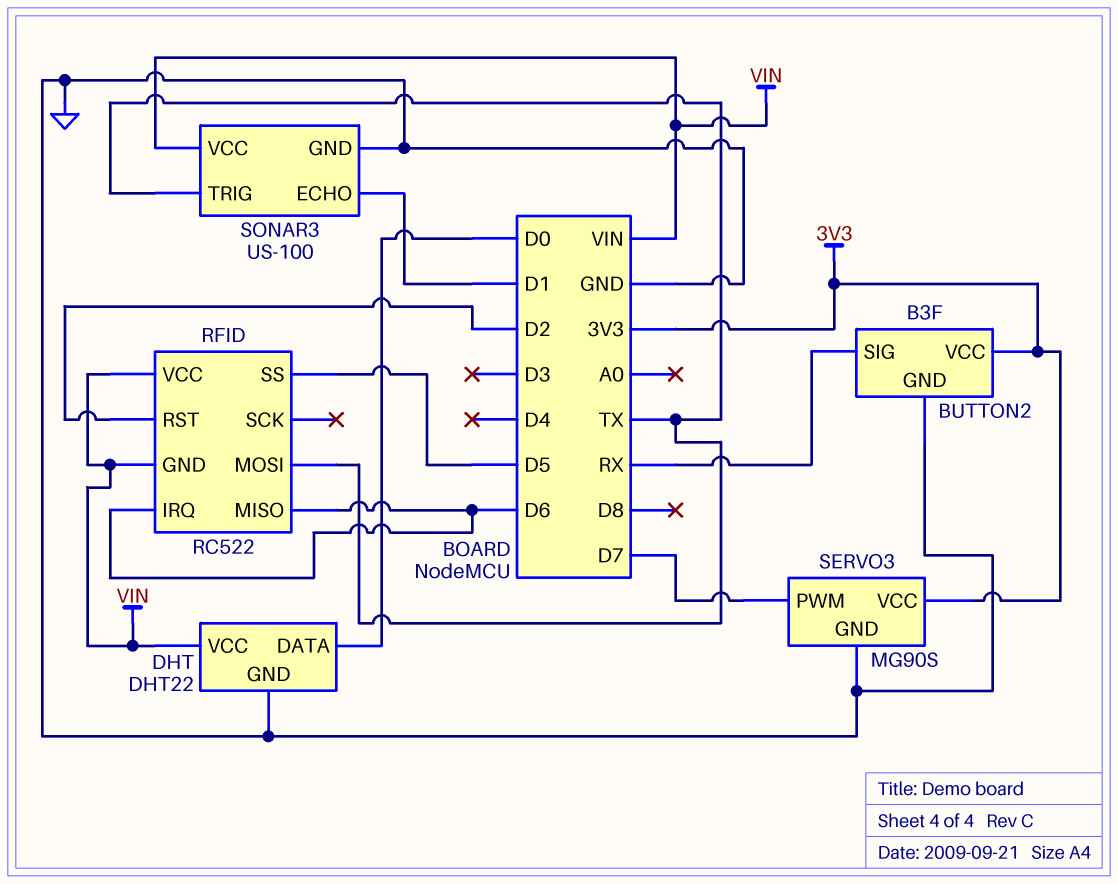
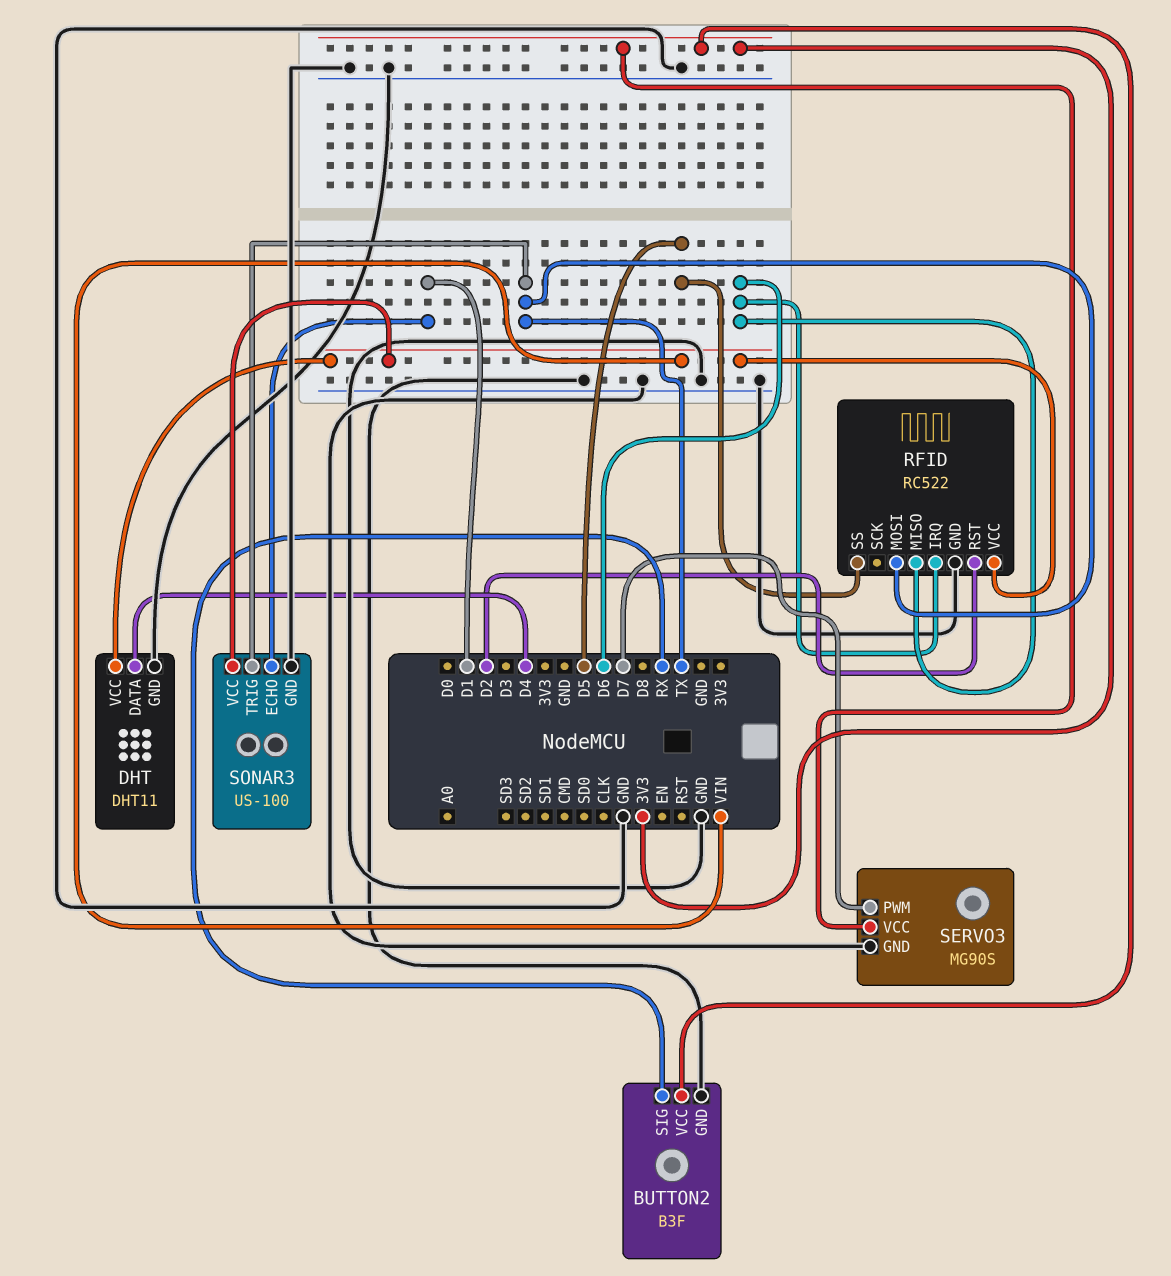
DHT: DHT22 -> DHT11
DHT pin DATA: D0 -> D4
RFID pin GND: VIN -> GND

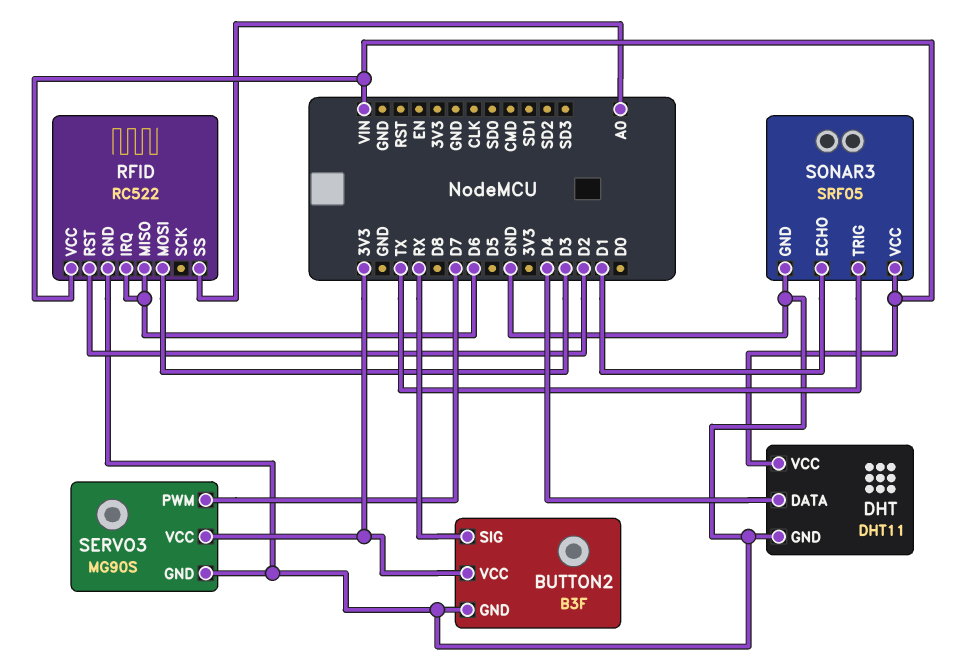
RFID pin MOSI: TX -> D3
RFID pin SS: D5 -> A0
SONAR3: US-100 -> SRF05

